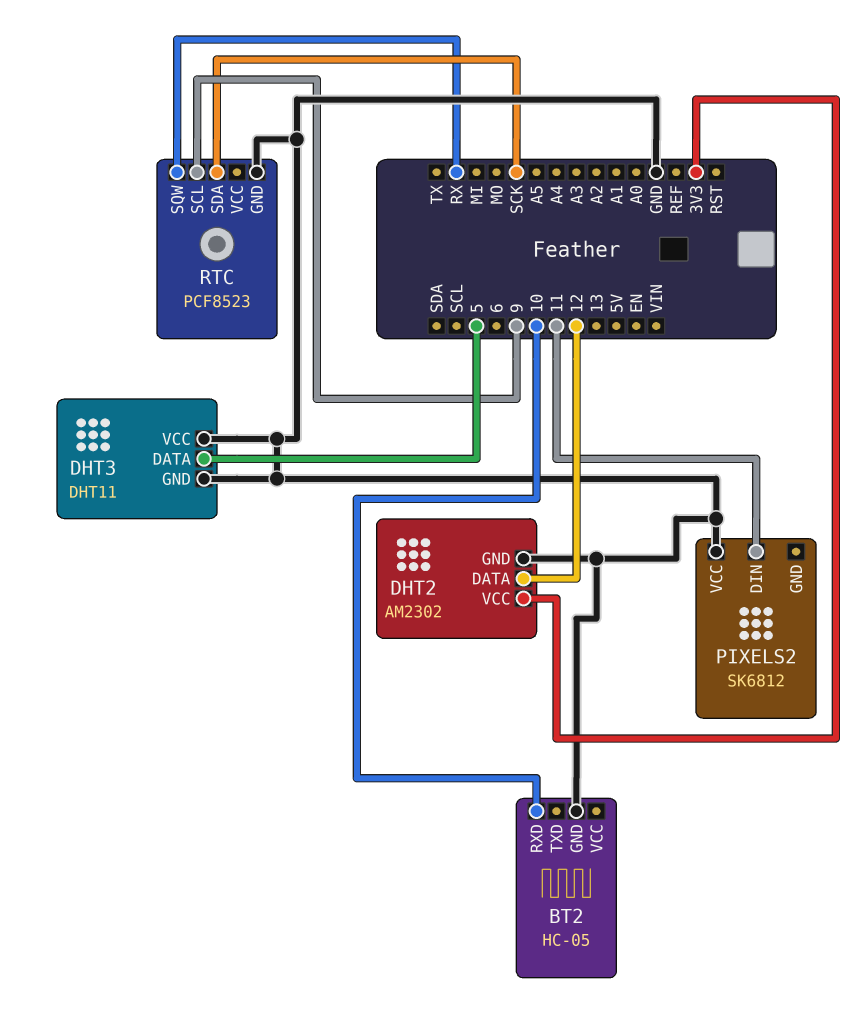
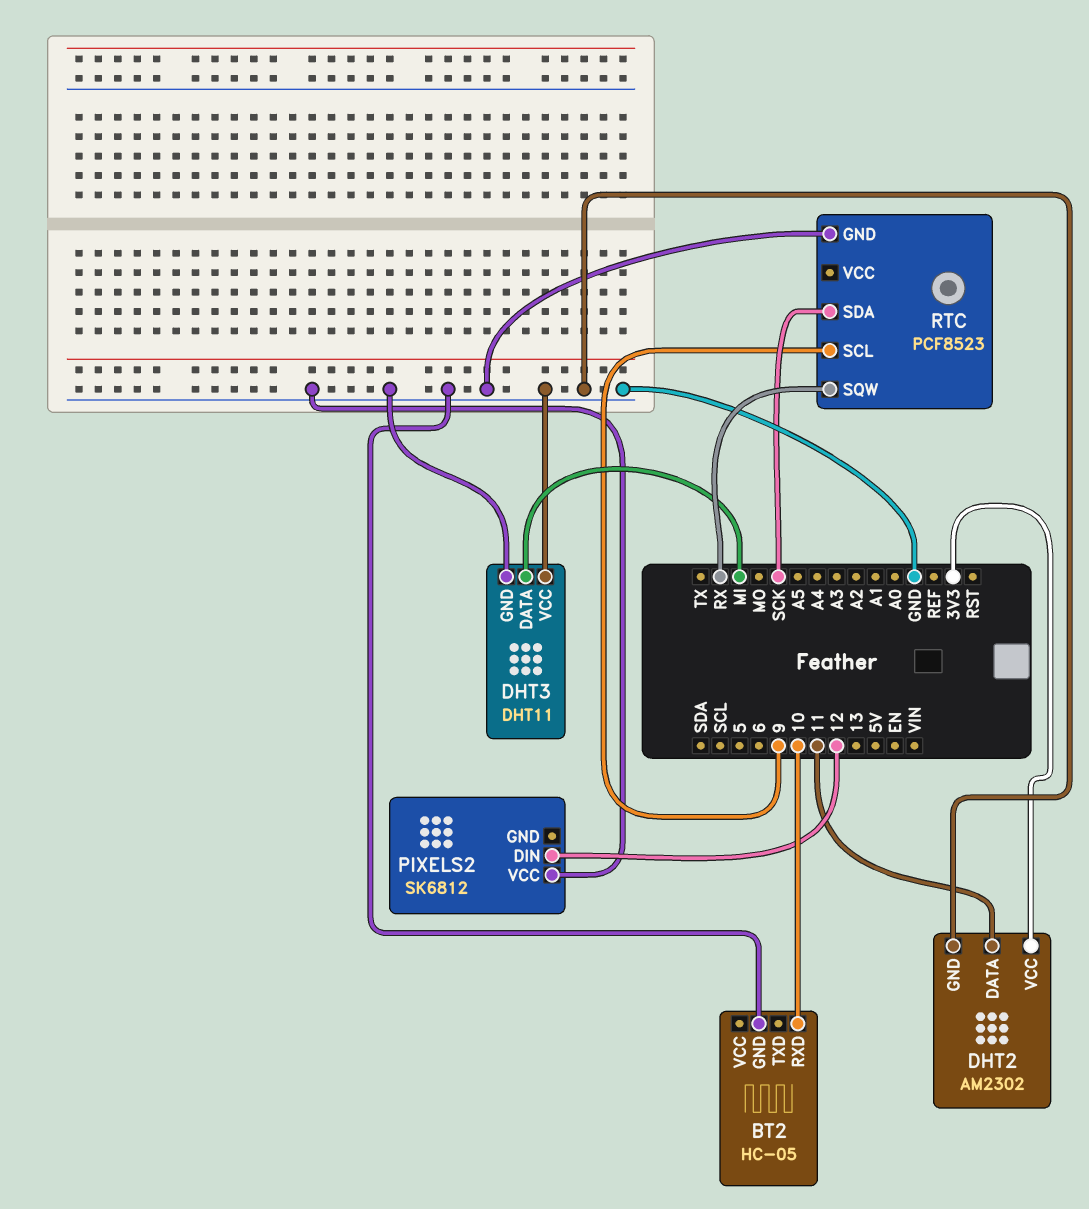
DHT2 pin DATA: 12 -> 11
DHT3 pin DATA: 5 -> MI
PIXELS2 pin DIN: 11 -> 12

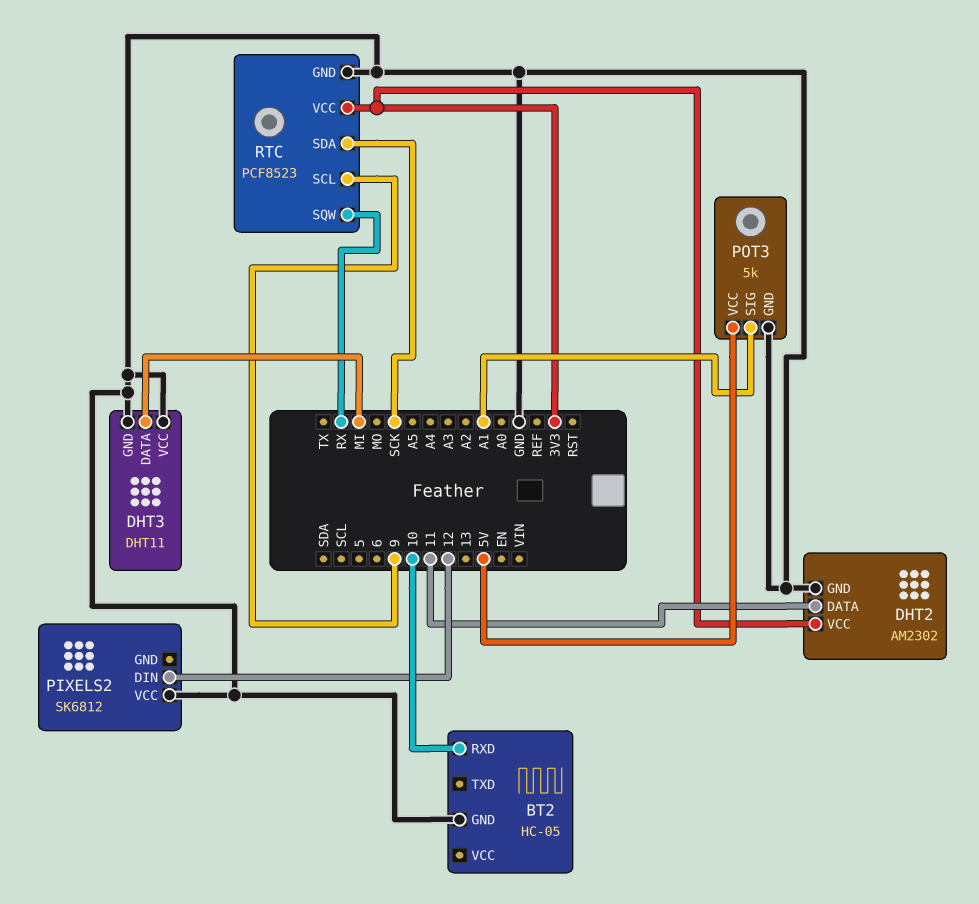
POT3: none -> 5k
POT3 pin GND: none -> GND
POT3 pin SIG: none -> A1
POT3 pin VCC: none -> 5V
RTC pin VCC: none -> 3V3

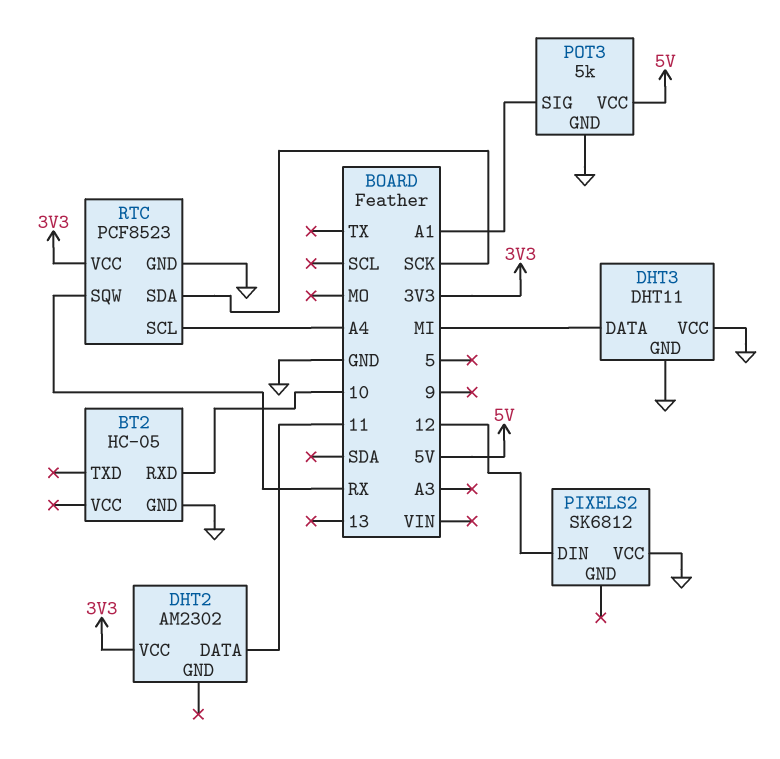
DHT2 pin GND: GND -> none
RTC pin SCL: 9 -> A4

